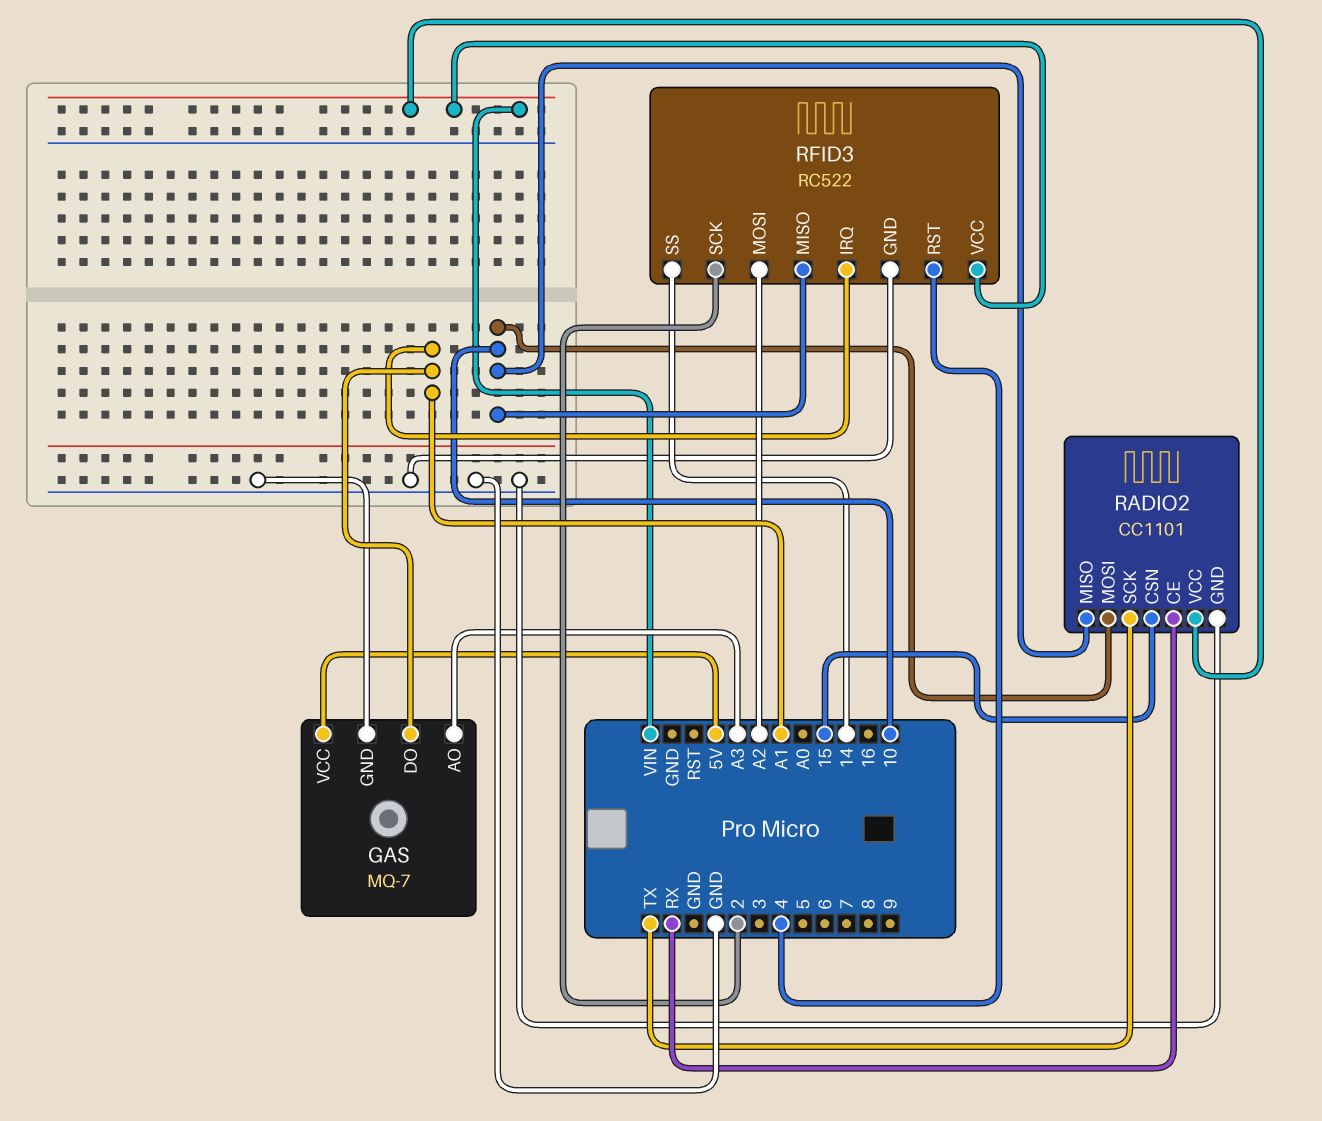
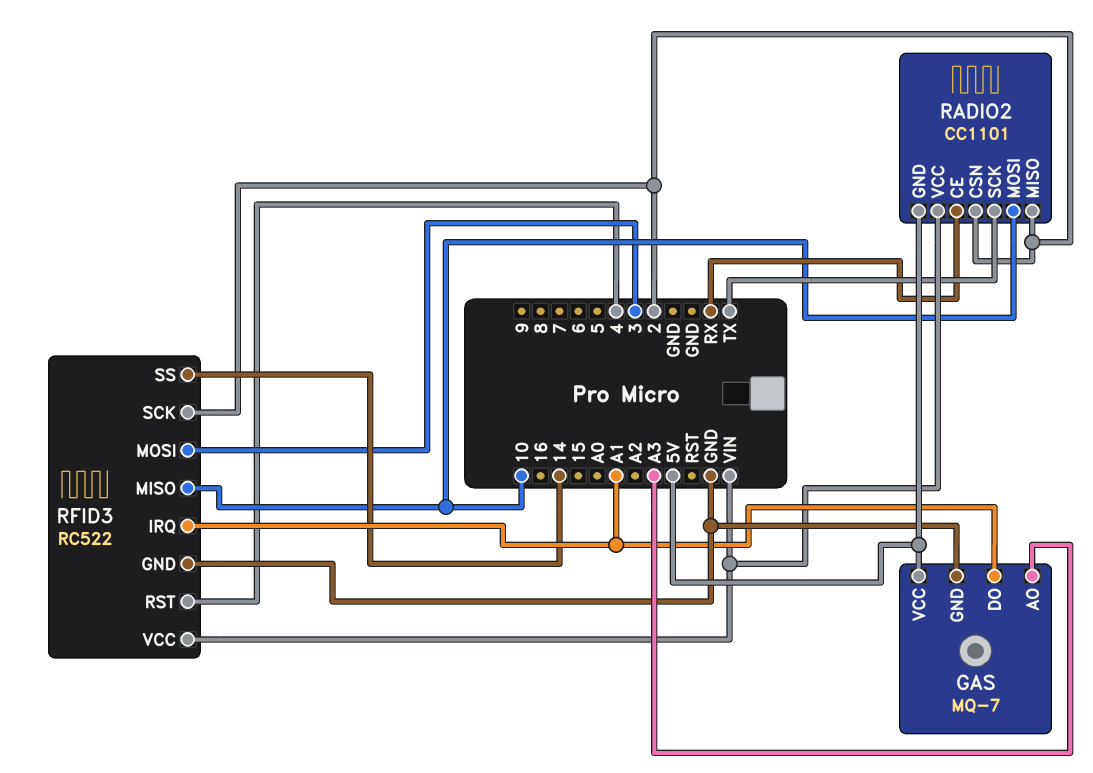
RADIO2 pin CSN: 15 -> 2
RADIO2 pin GND: GND -> 5V
RADIO2 pin MISO: 10 -> 2
RFID3 pin MOSI: A2 -> 3

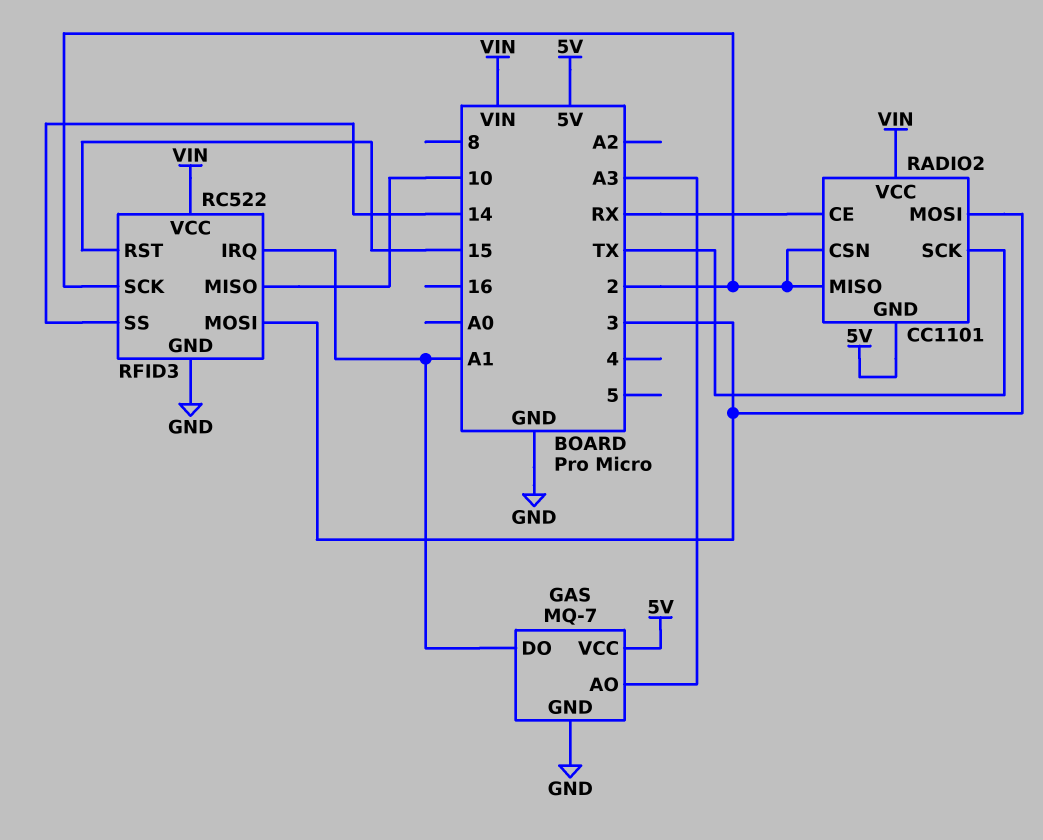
RADIO2 pin MOSI: 10 -> 3
RFID3 pin RST: 4 -> 15

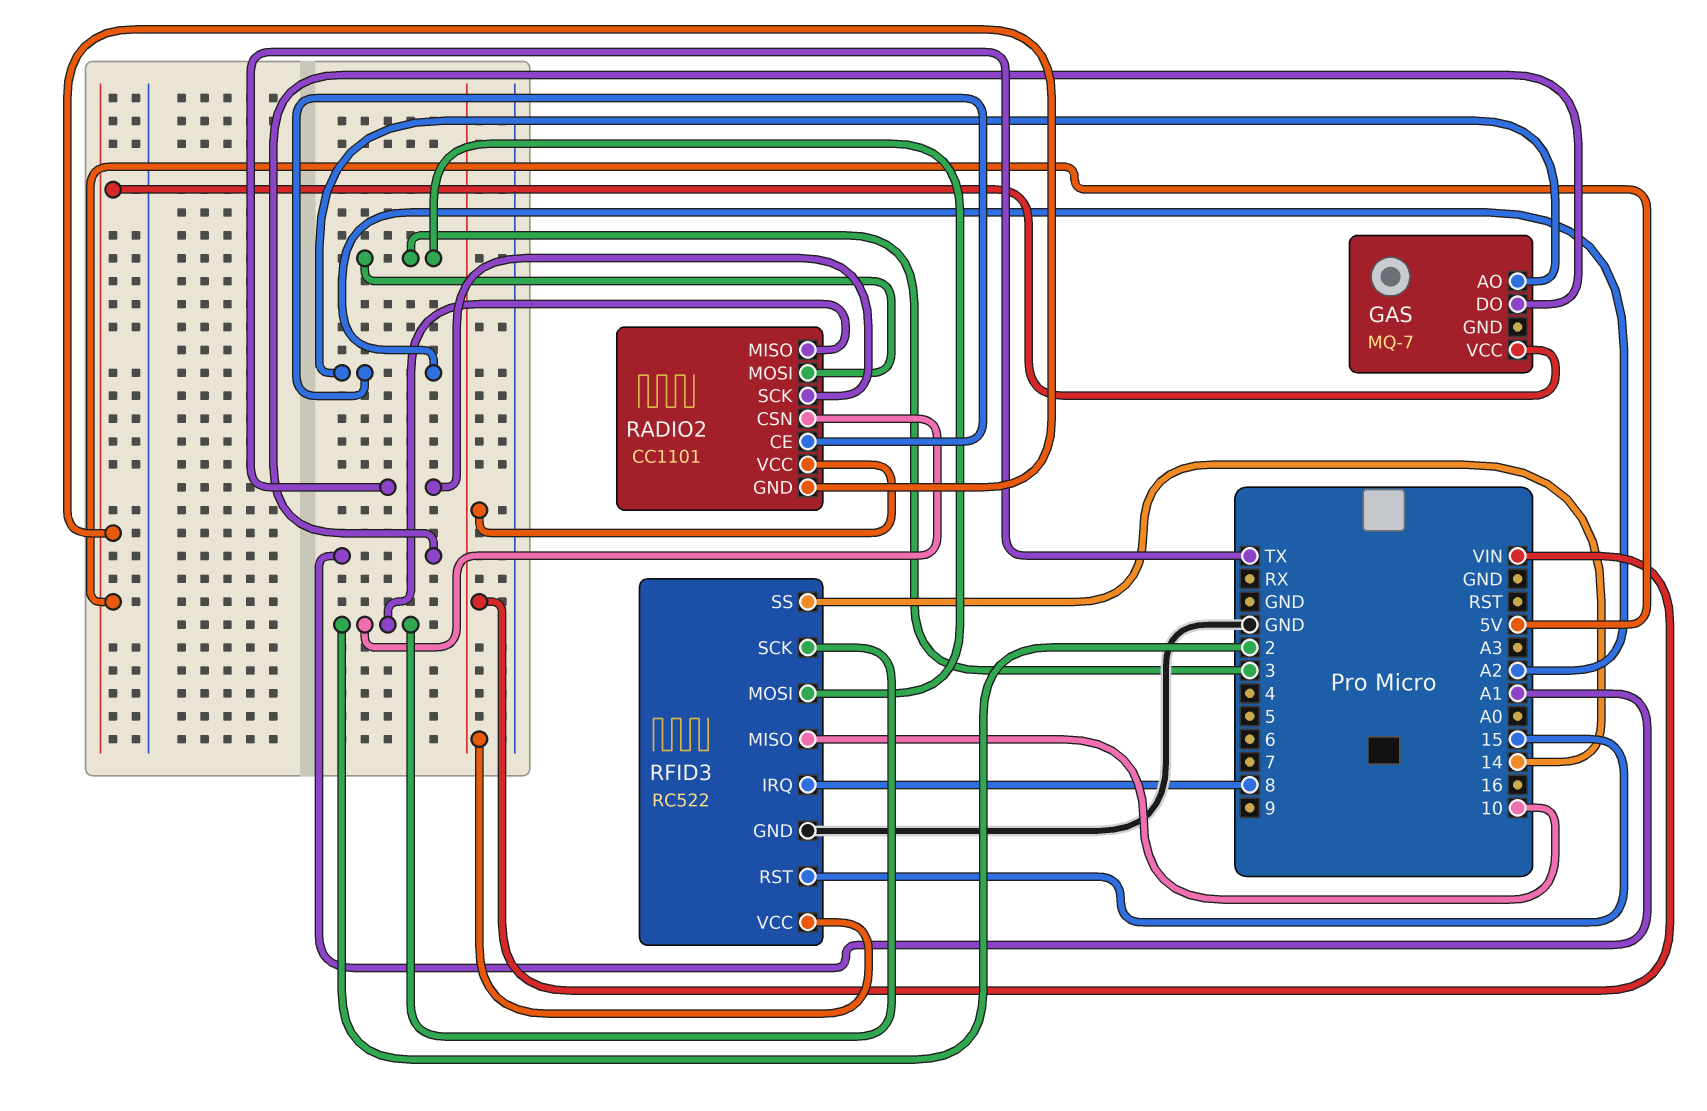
GAS pin AO: A3 -> A2
GAS pin GND: GND -> none
RADIO2 pin CE: RX -> A2
RFID3 pin IRQ: A1 -> 8

